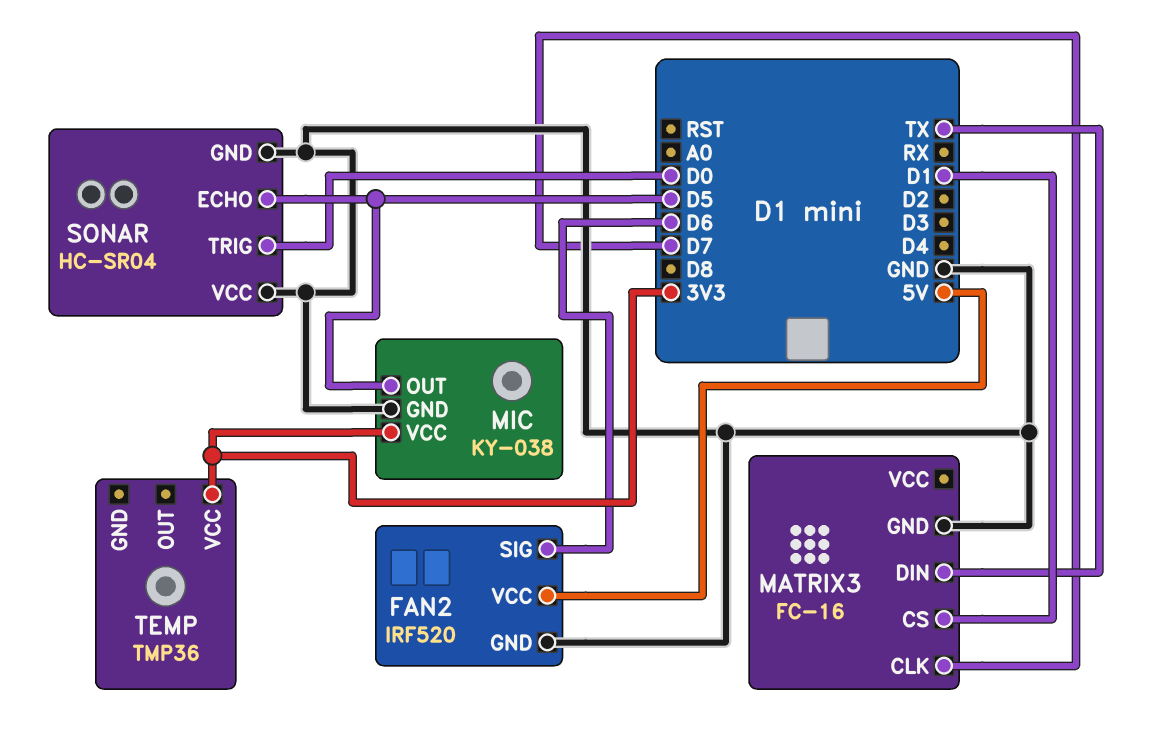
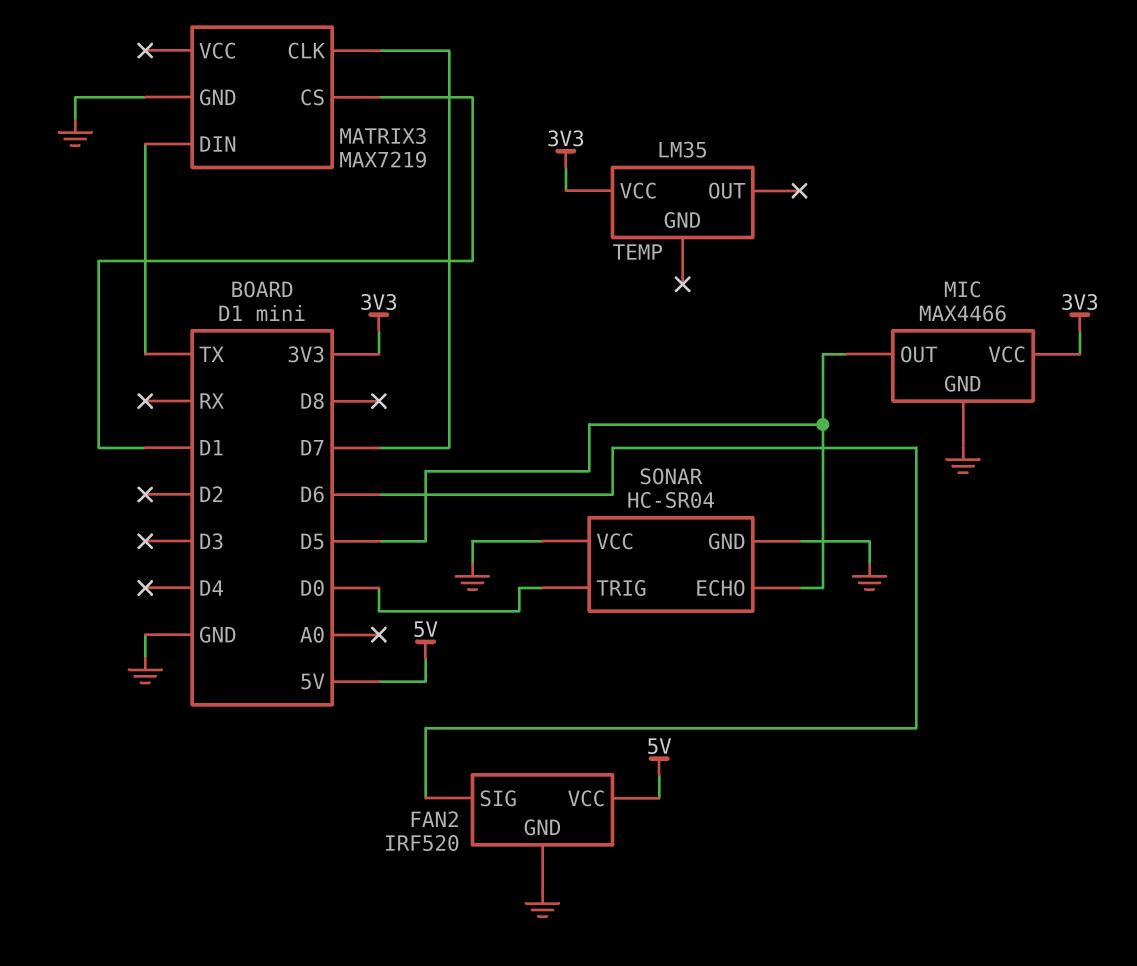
MATRIX3: FC-16 -> MAX7219
MIC: KY-038 -> MAX4466
TEMP: TMP36 -> LM35

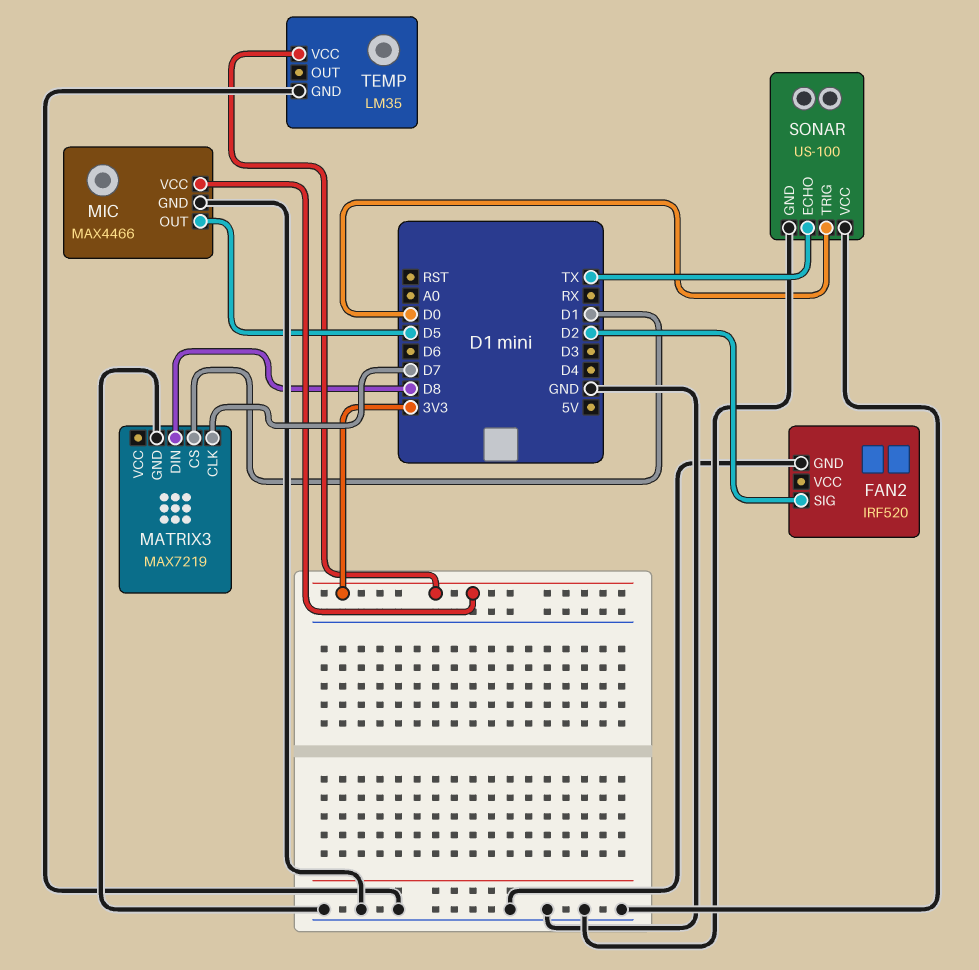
FAN2 pin SIG: D6 -> D2
FAN2 pin VCC: 5V -> none
MATRIX3 pin DIN: TX -> D8
SONAR: HC-SR04 -> US-100
SONAR pin ECHO: D5 -> TX
TEMP pin GND: none -> GND

